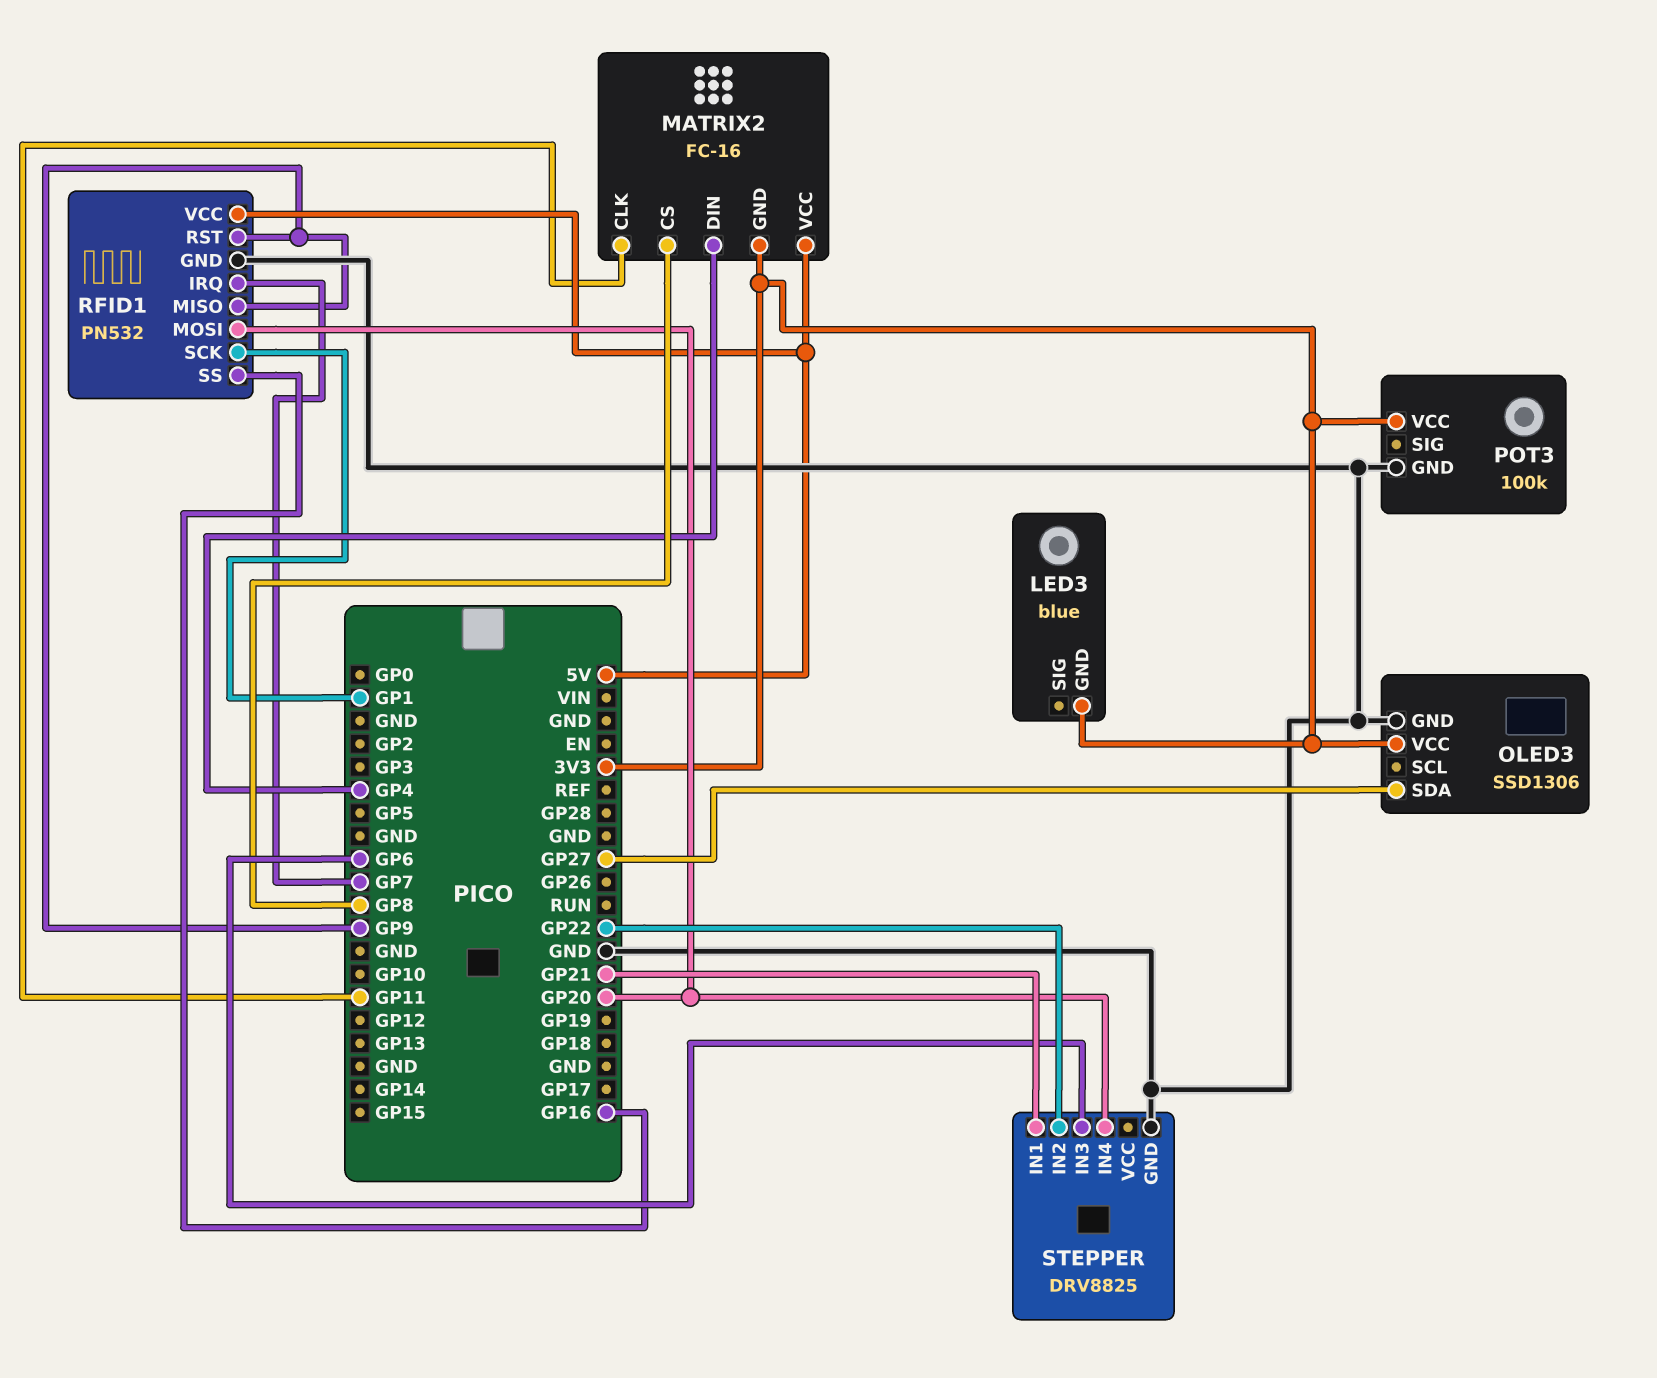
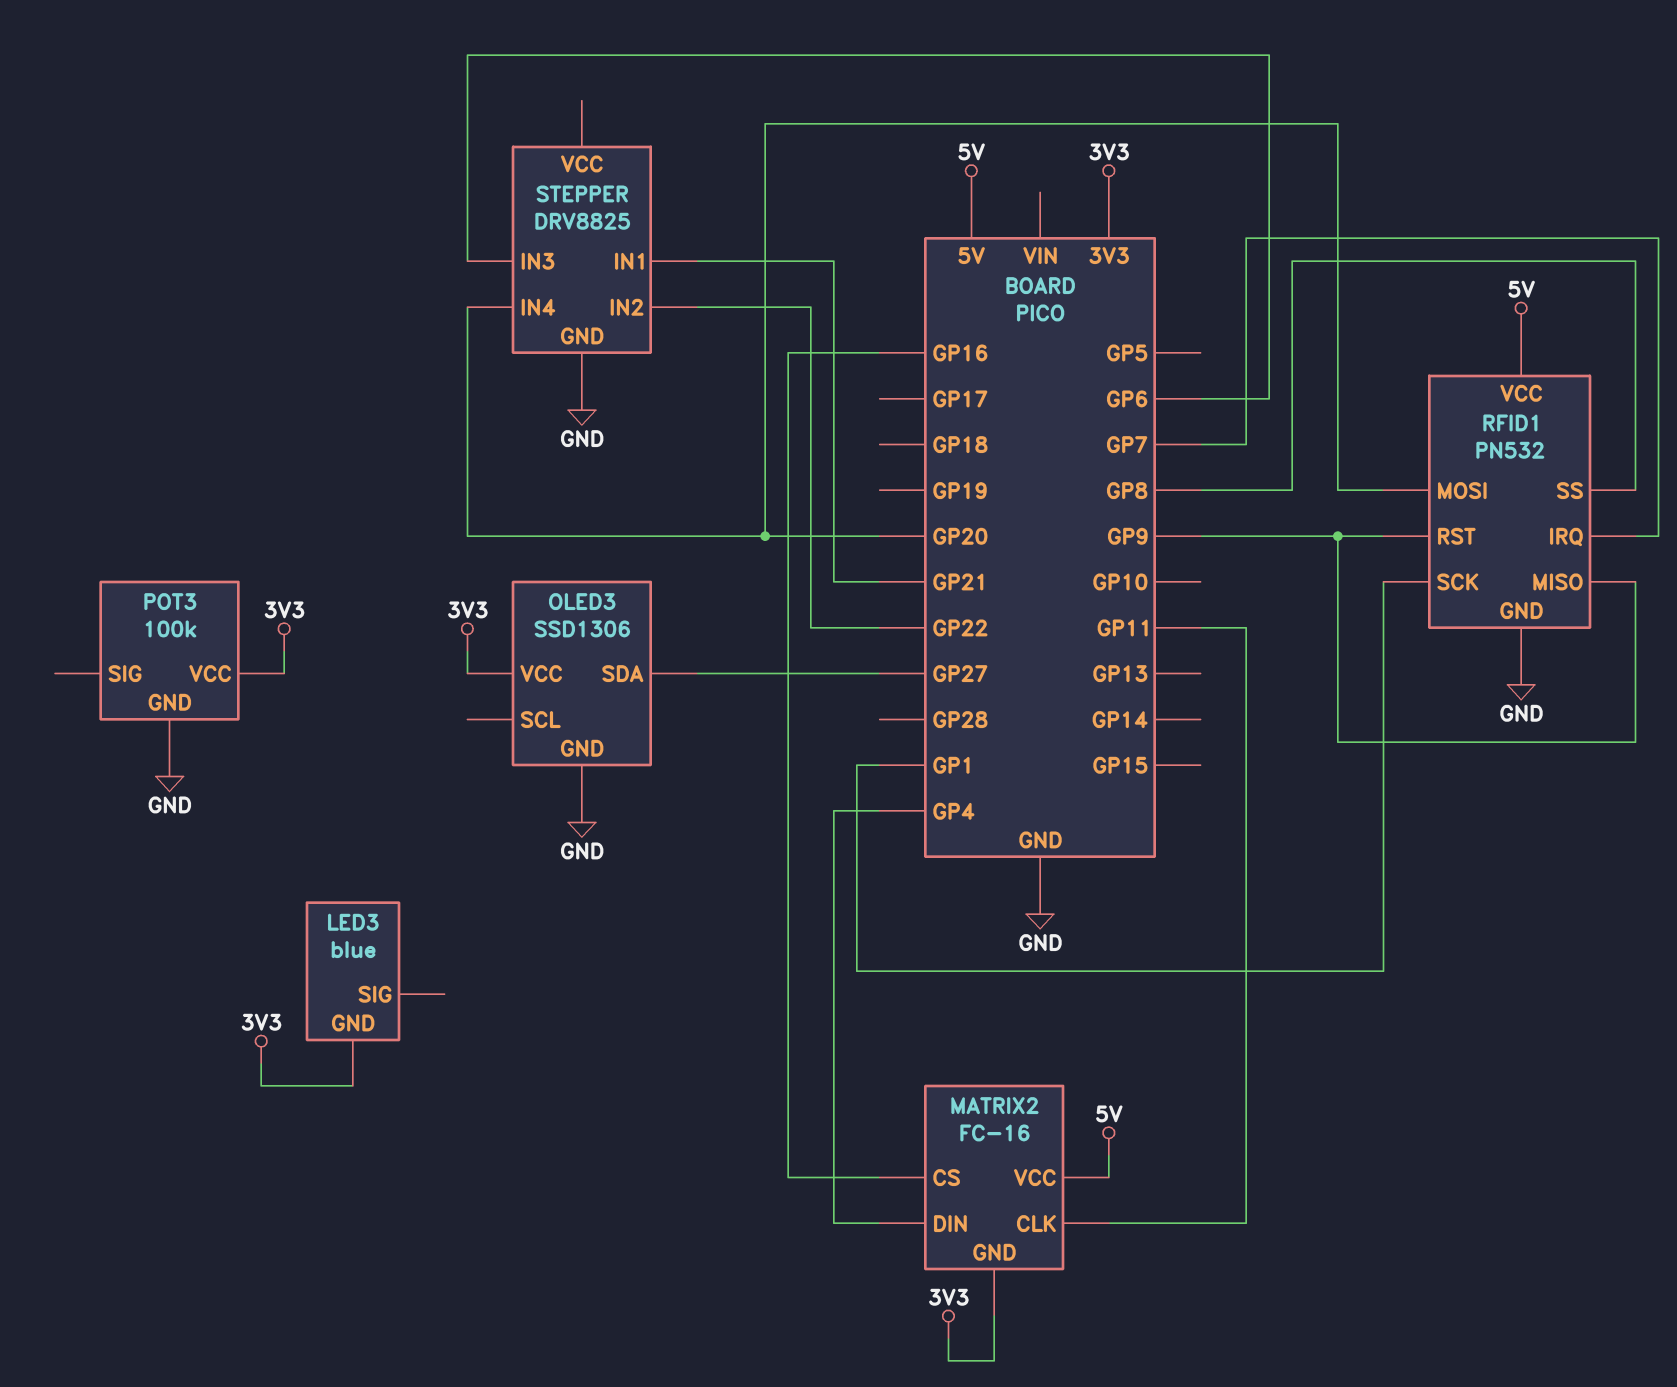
MATRIX2 pin CS: GP8 -> GP16
RFID1 pin SS: GP16 -> GP8

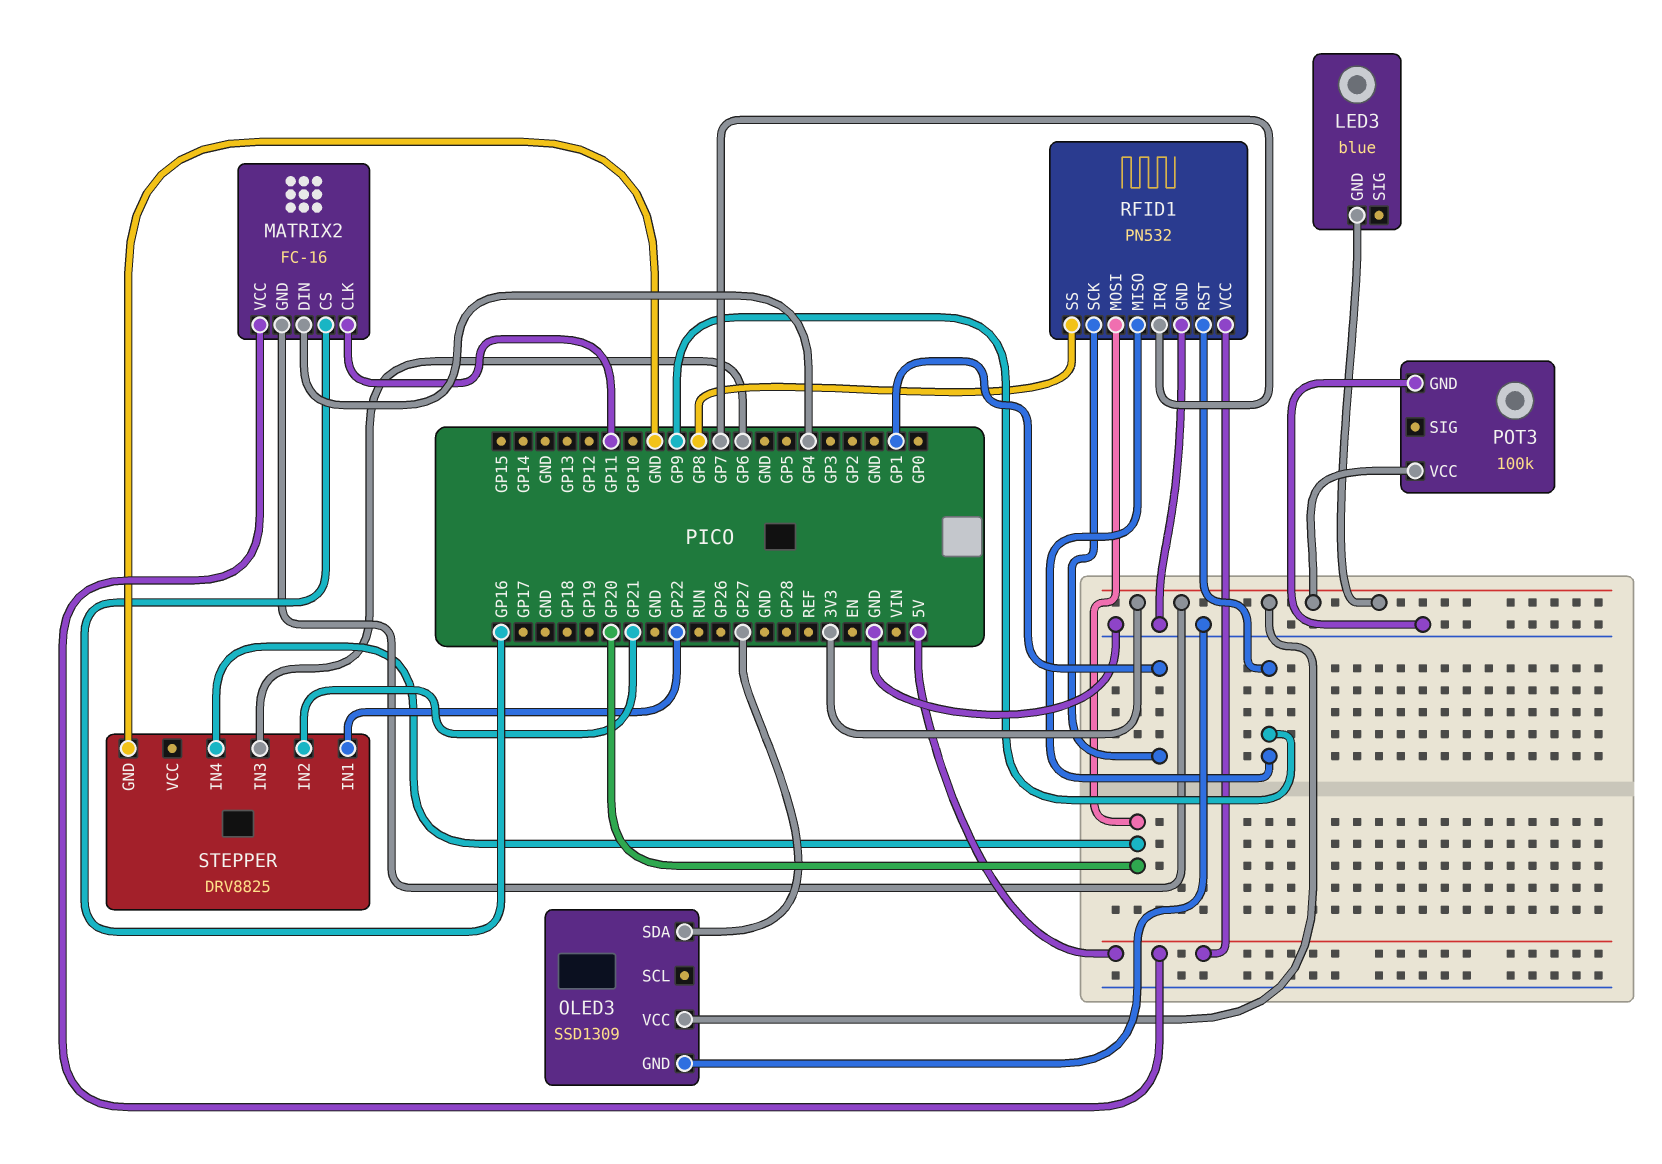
OLED3: SSD1306 -> SSD1309
STEPPER pin IN1: GP21 -> GP22
STEPPER pin IN2: GP22 -> GP21

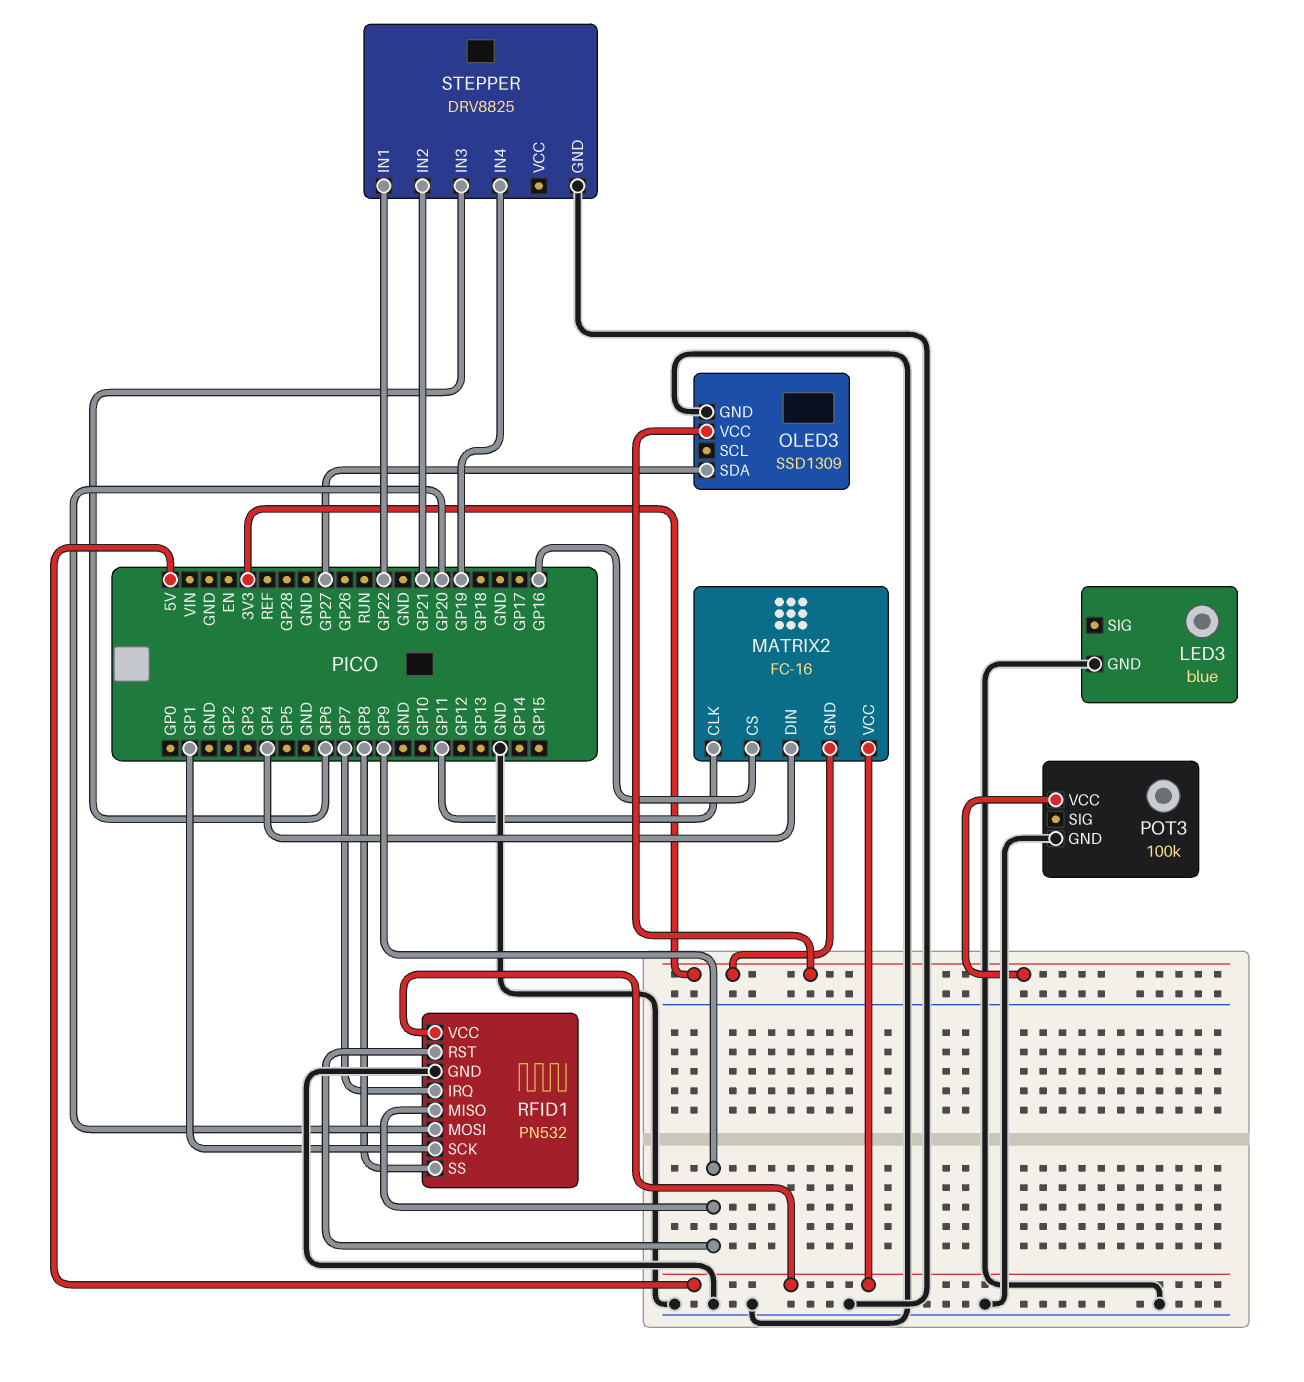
LED3 pin GND: 3V3 -> GND
STEPPER pin IN4: GP20 -> GP19

